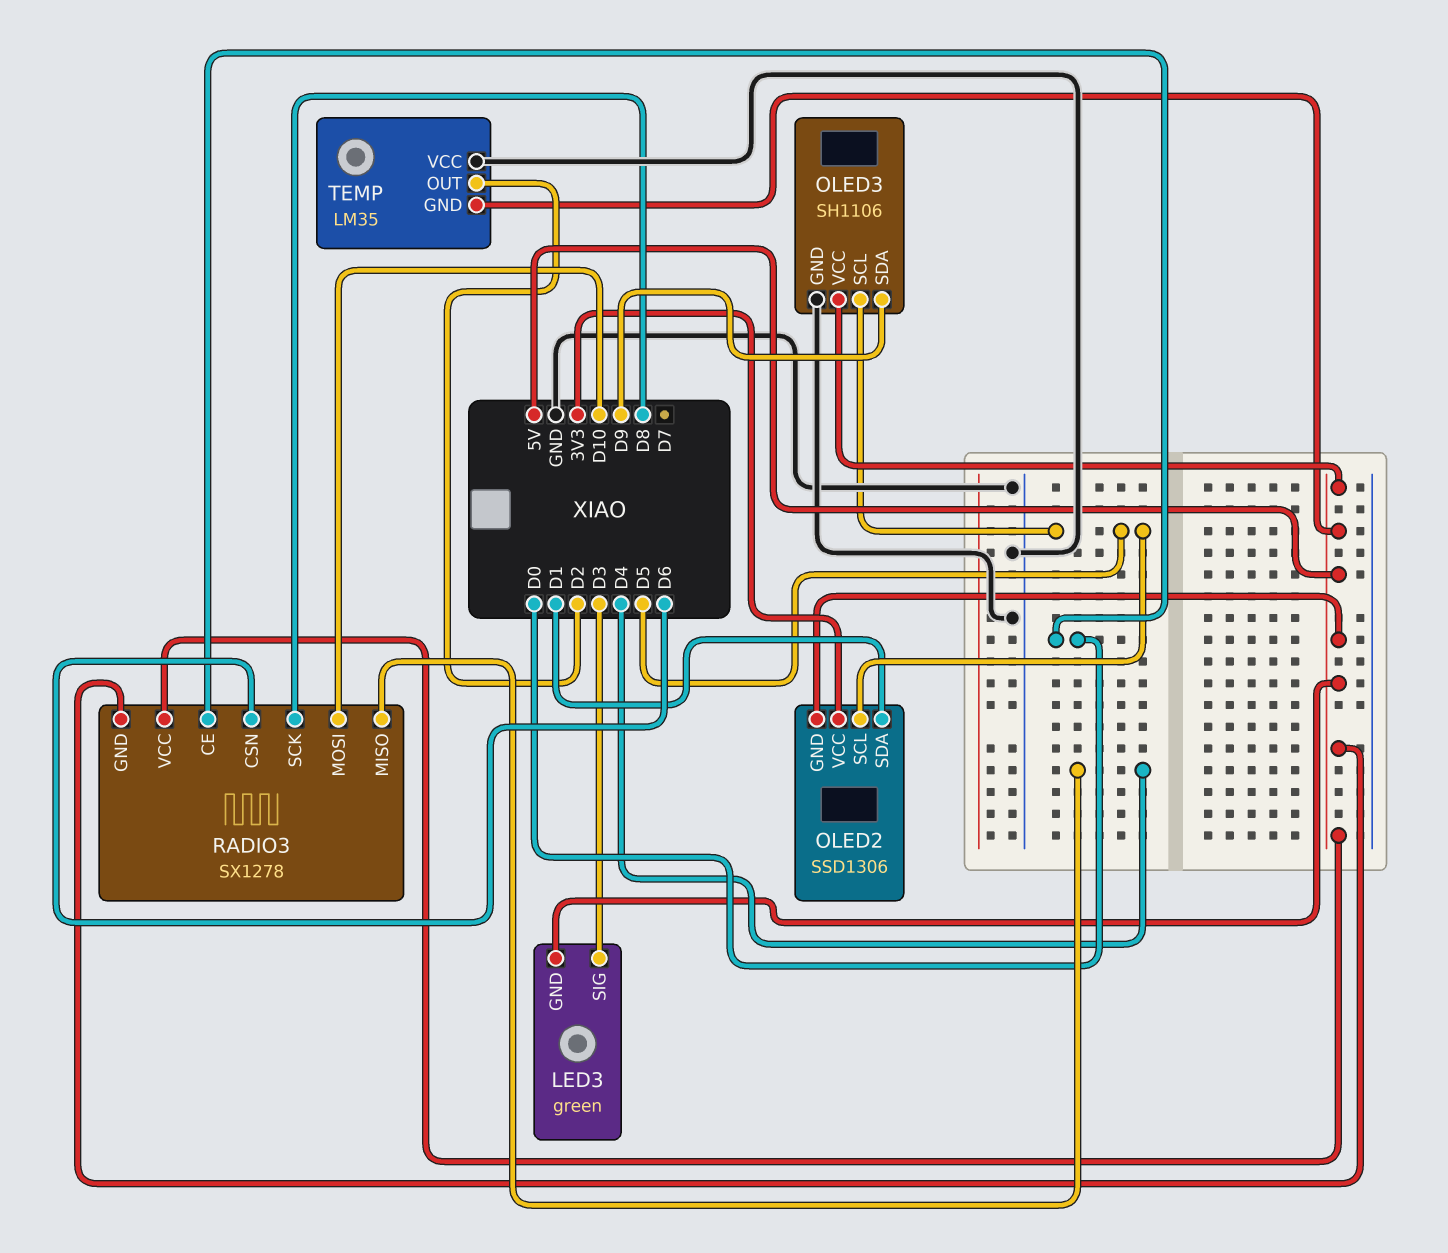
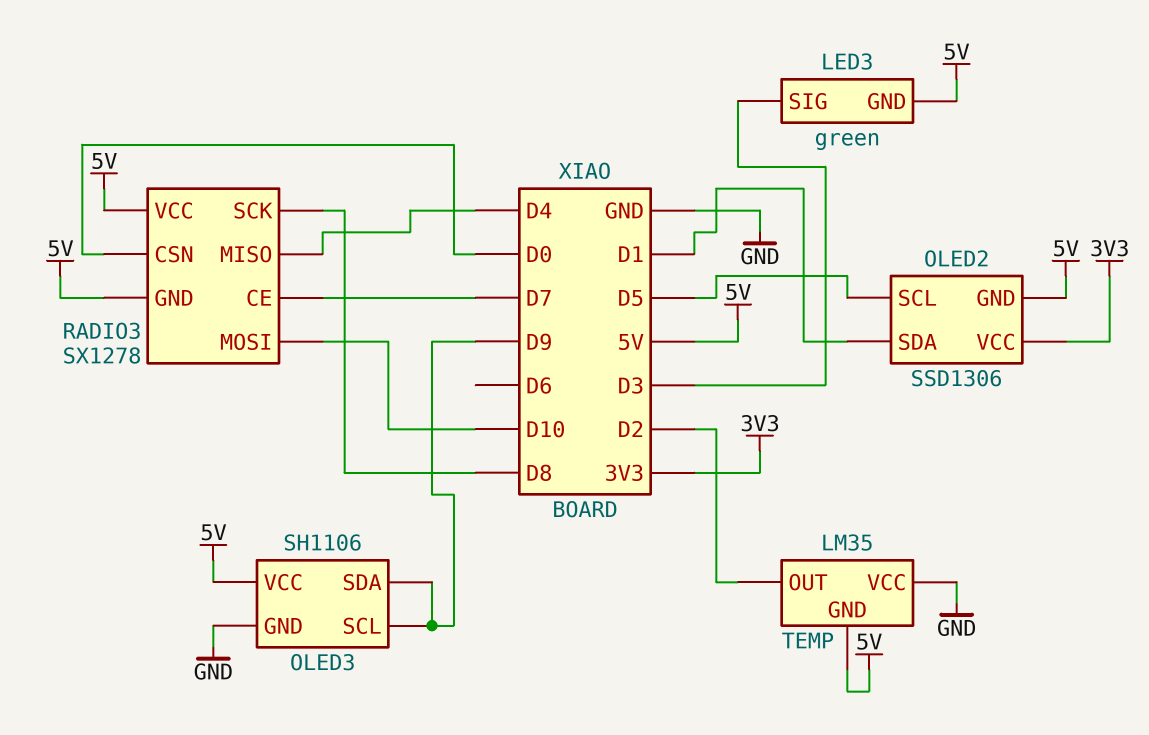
OLED3 pin SCL: D5 -> D9
RADIO3 pin CE: D0 -> D7
RADIO3 pin CSN: D6 -> D0

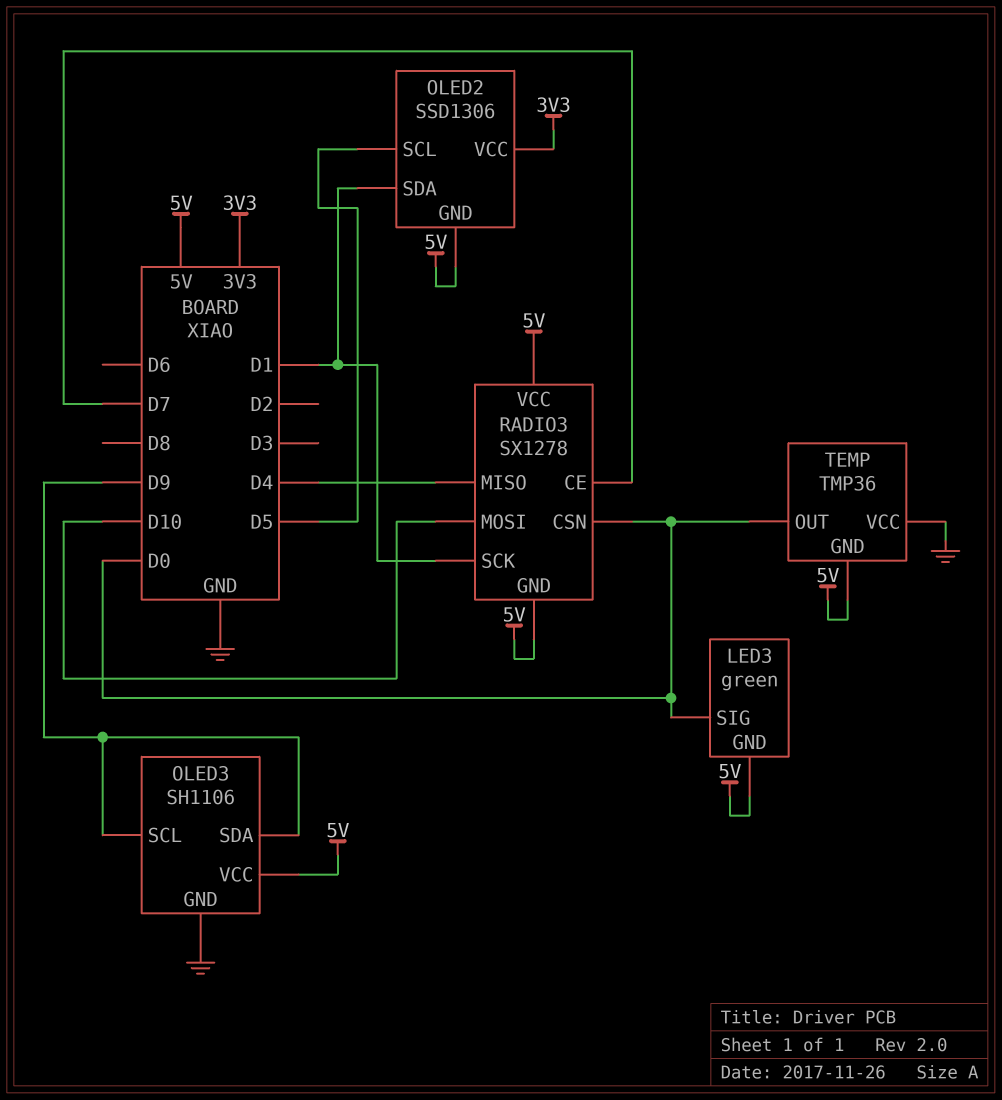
LED3 pin SIG: D3 -> D0
RADIO3 pin SCK: D8 -> D1
TEMP: LM35 -> TMP36
TEMP pin OUT: D2 -> D0

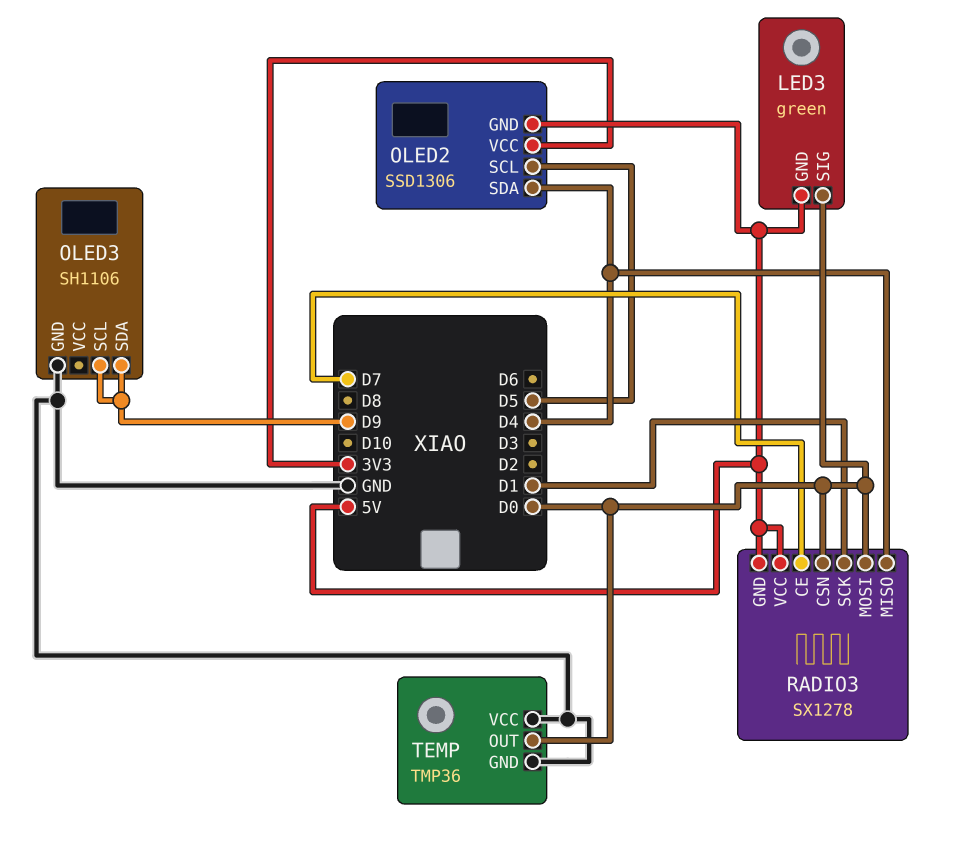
OLED2 pin SDA: D1 -> D4
OLED3 pin VCC: 5V -> none
RADIO3 pin MOSI: D10 -> D0
TEMP pin GND: 5V -> GND

